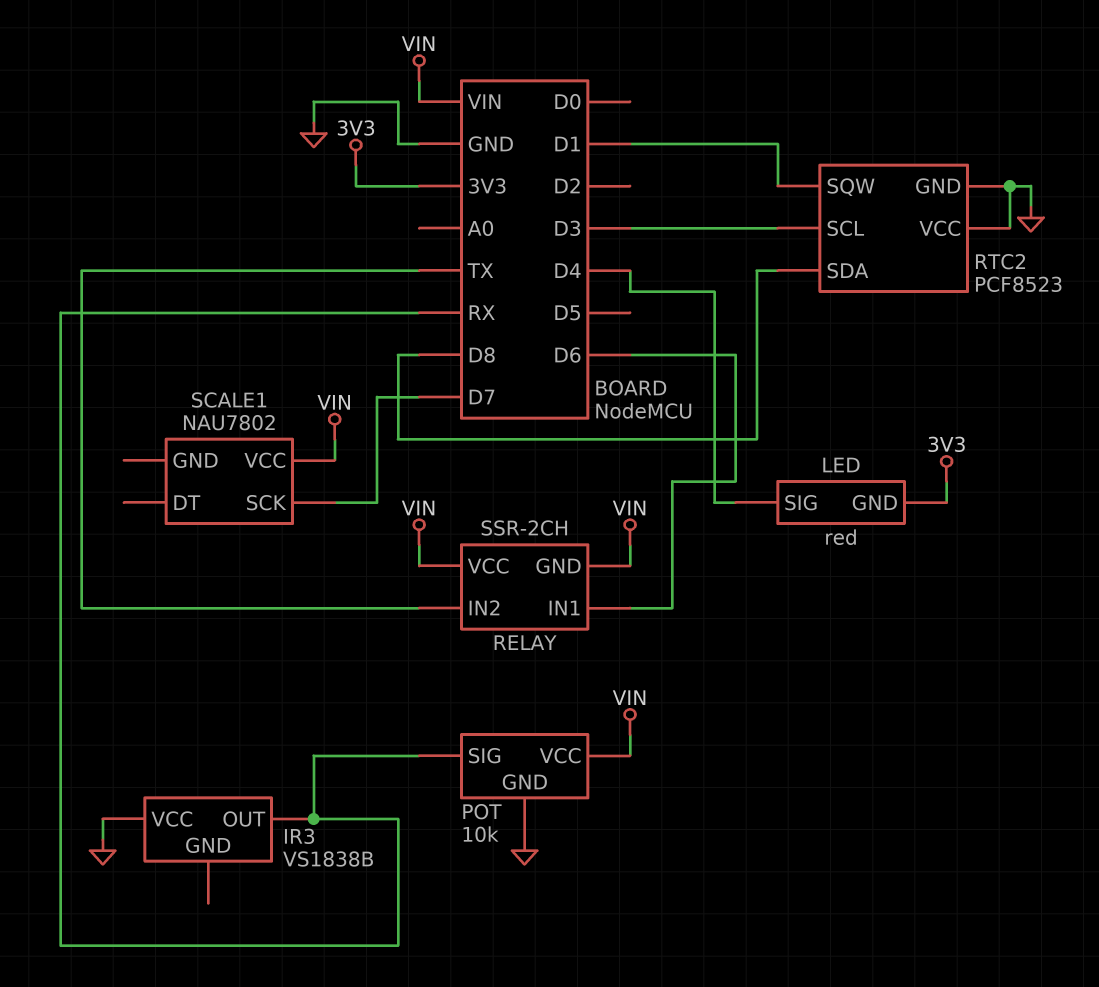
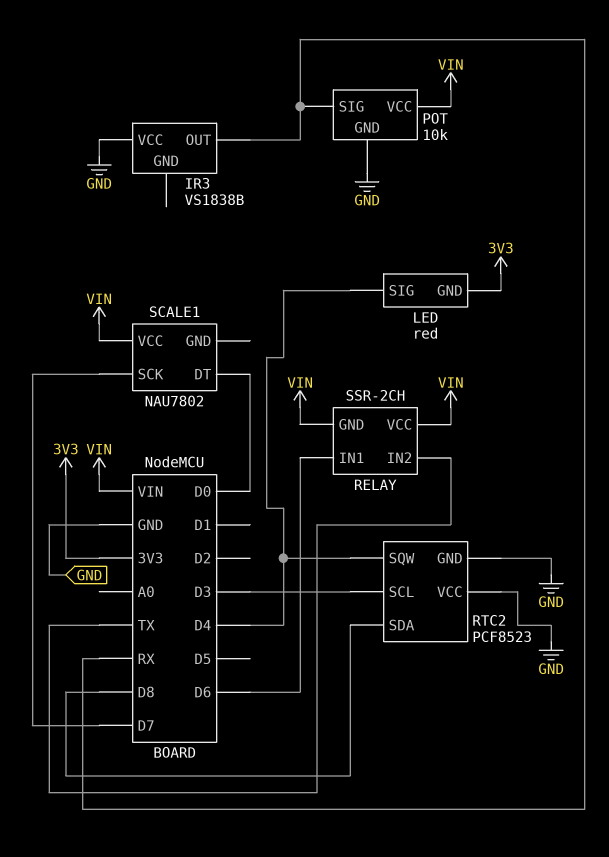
RTC2 pin SQW: D1 -> D4
SCALE1 pin DT: none -> D0

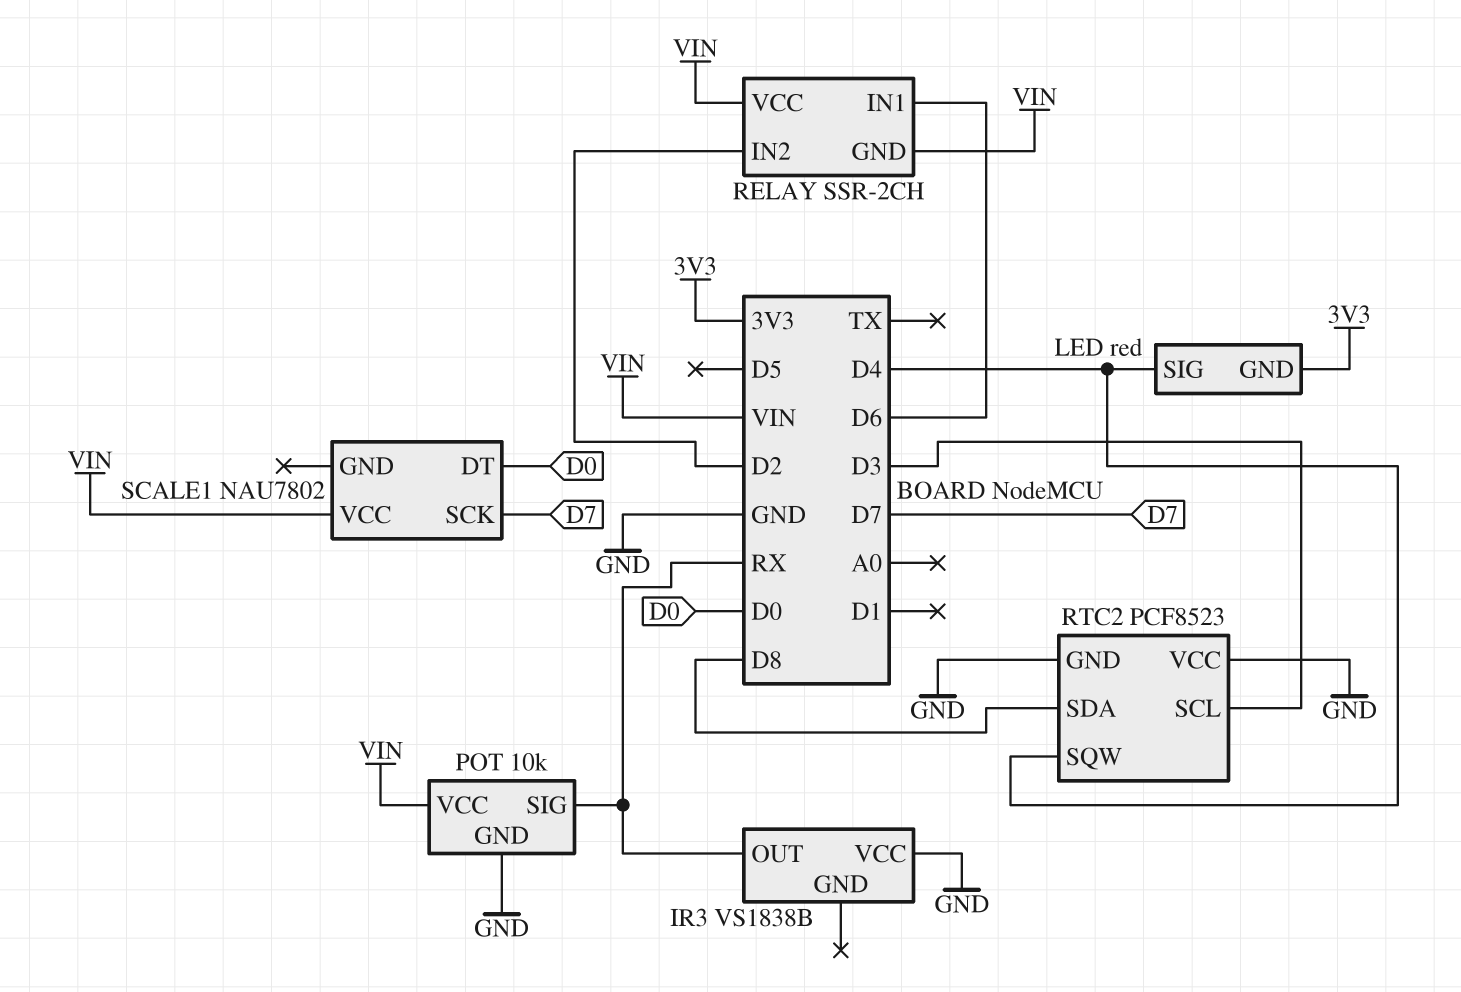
RELAY pin IN2: TX -> D2

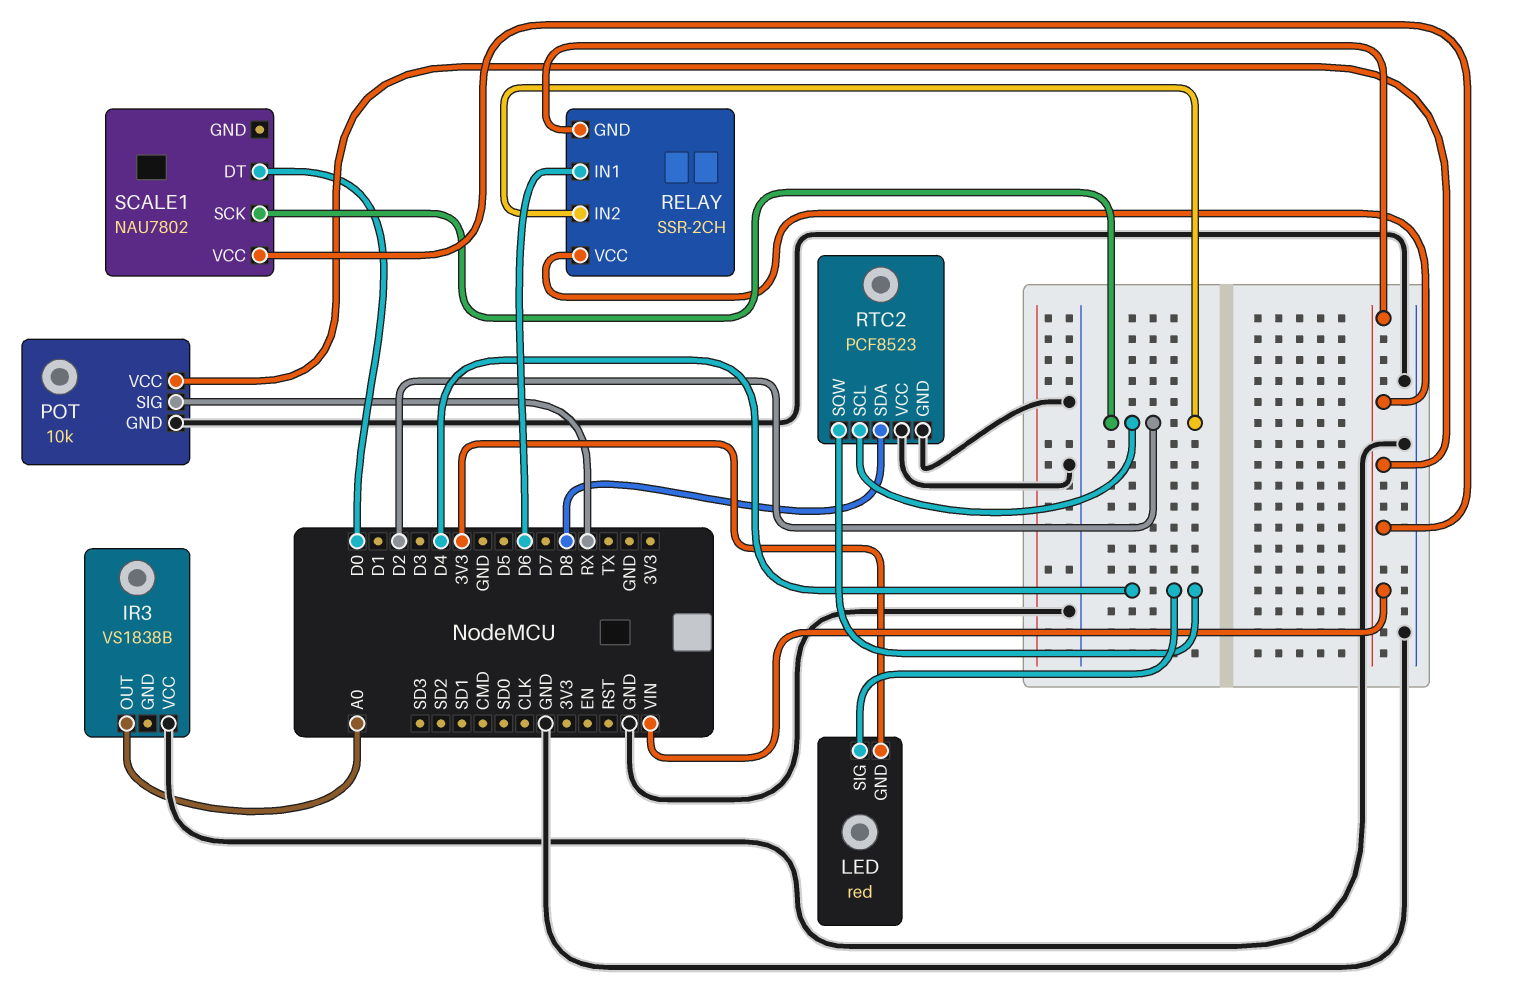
IR3 pin OUT: RX -> A0
RTC2 pin SCL: D3 -> D2
SCALE1 pin SCK: D7 -> D2

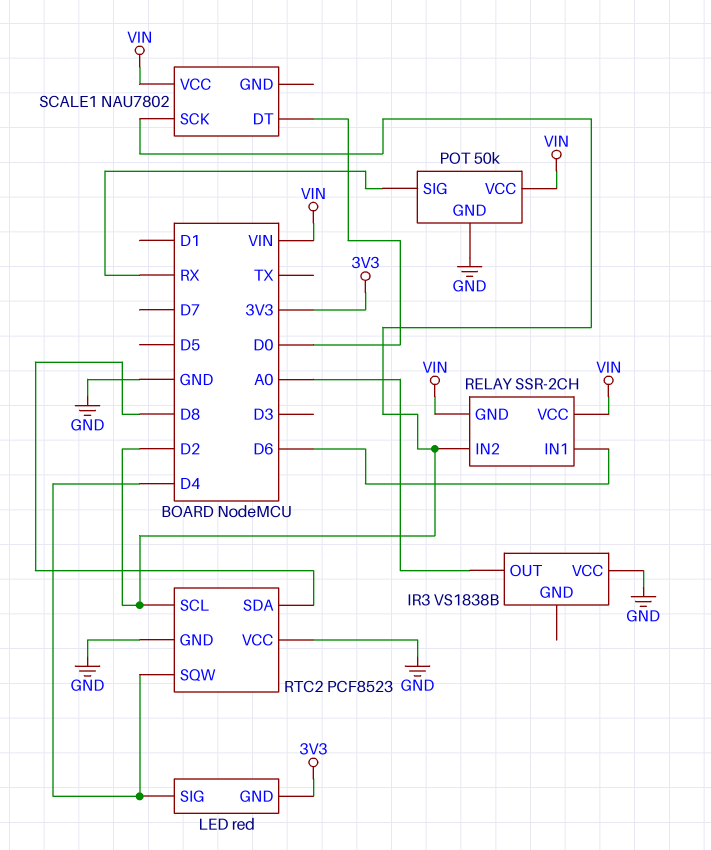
POT: 10k -> 50k

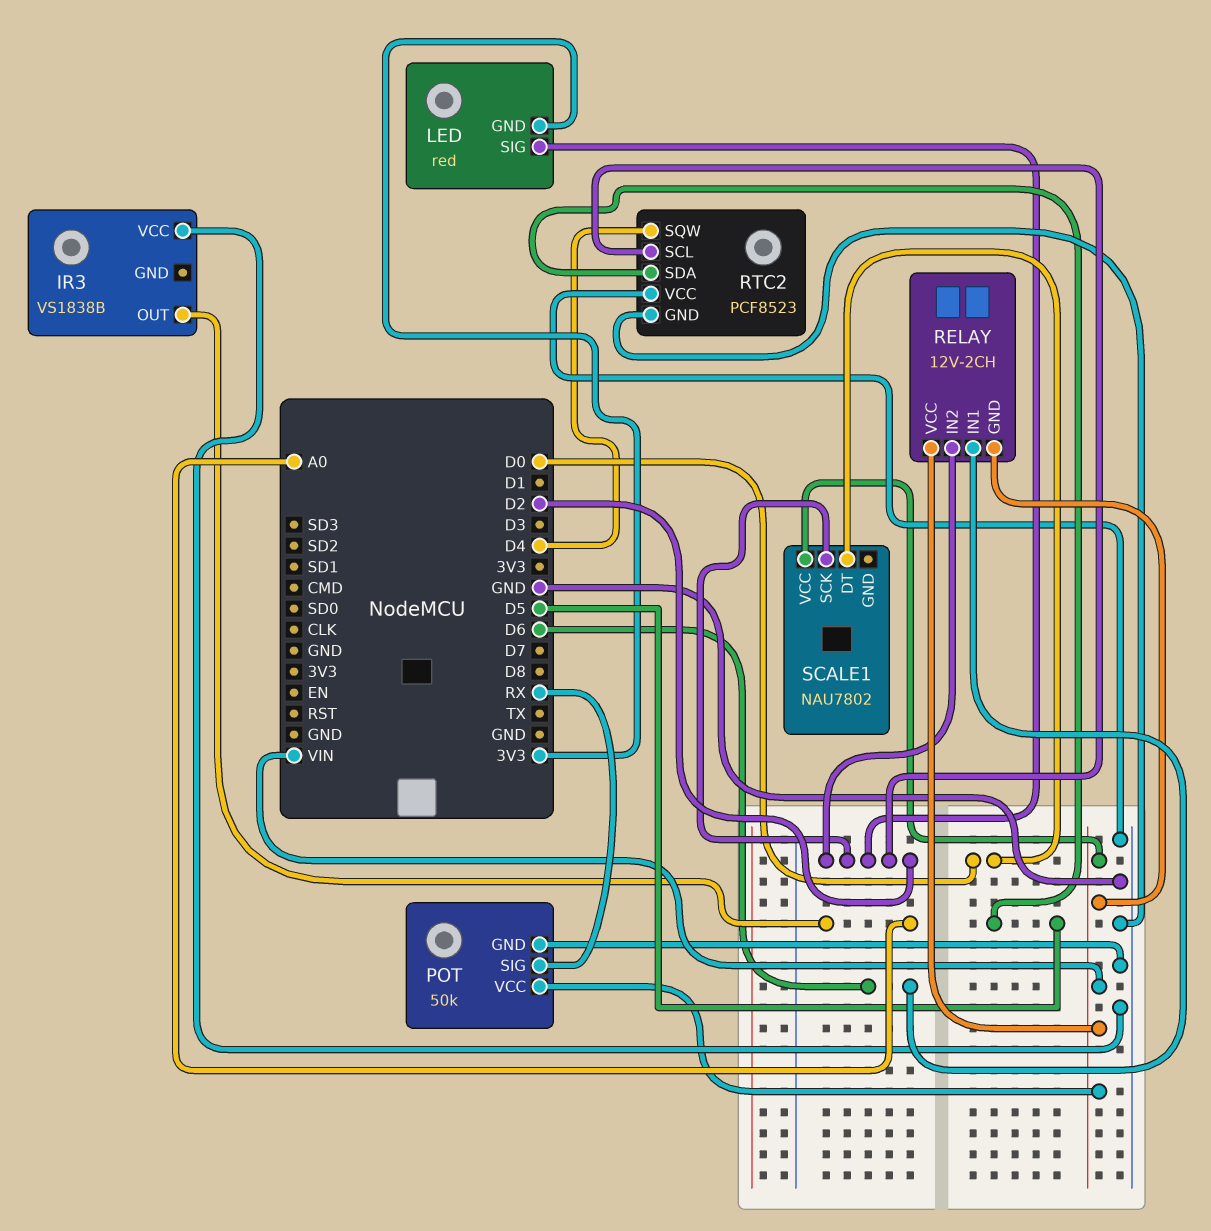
LED pin SIG: D4 -> D2
RELAY: SSR-2CH -> 12V-2CH
RTC2 pin SDA: D8 -> D5

